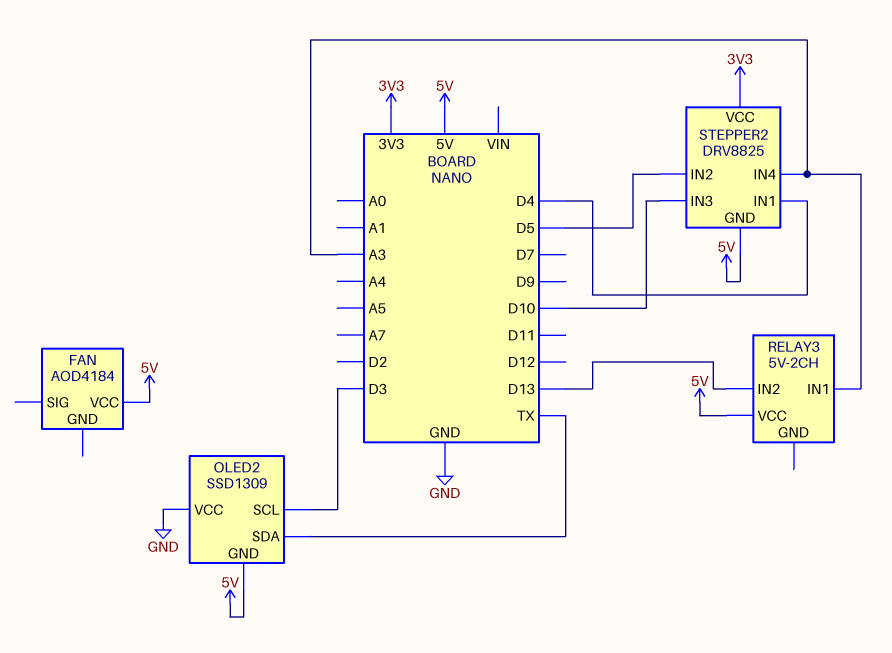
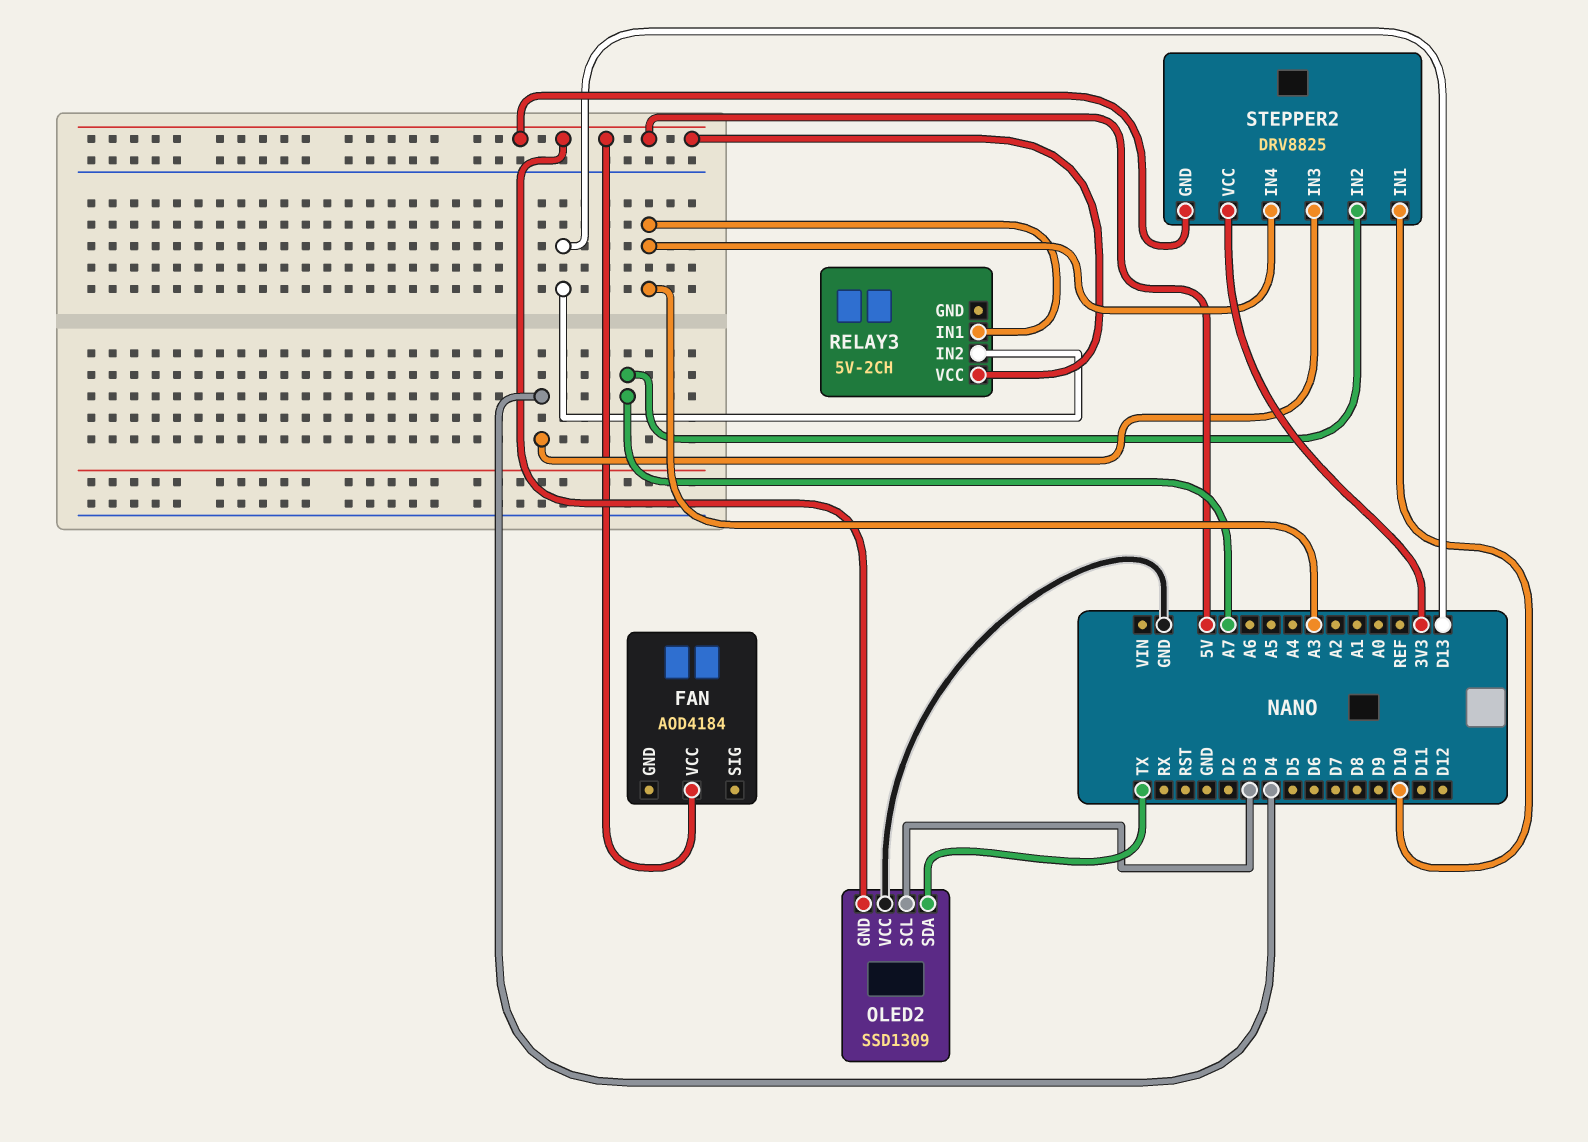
STEPPER2 pin IN1: D4 -> D10
STEPPER2 pin IN2: D5 -> A7
STEPPER2 pin IN3: D10 -> D4

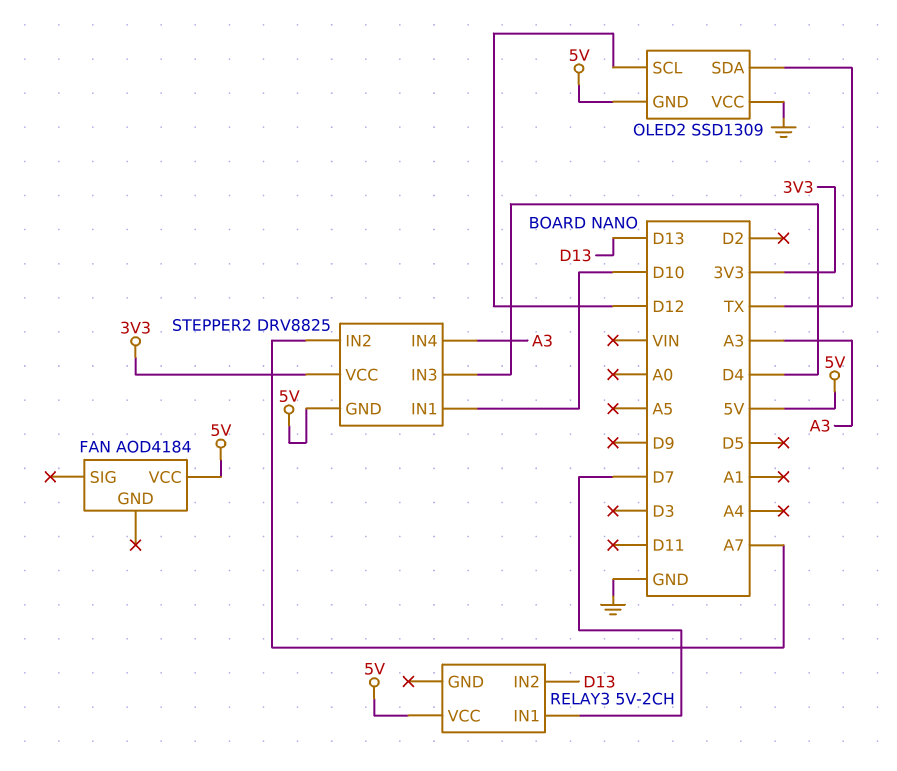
OLED2 pin SCL: D3 -> D12
RELAY3 pin IN1: A3 -> D7

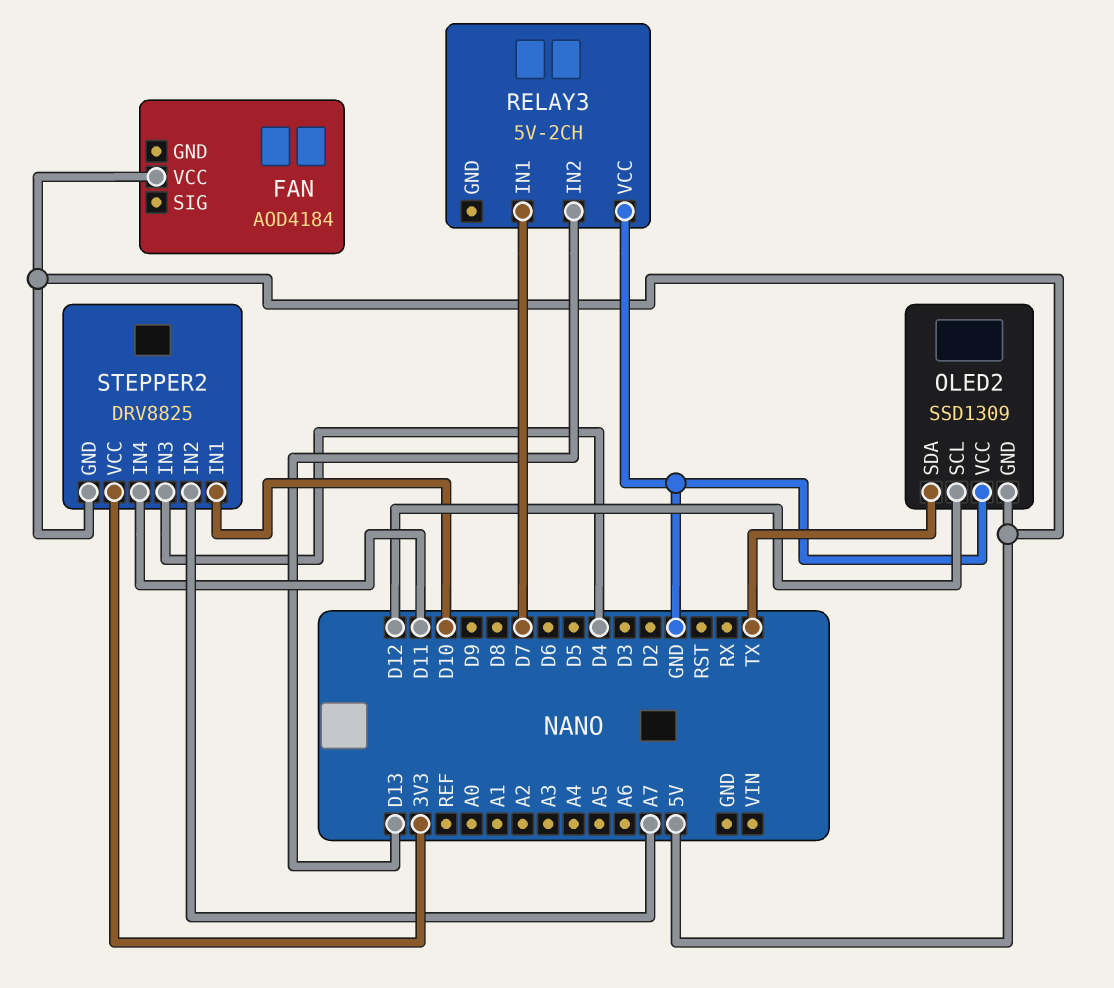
RELAY3 pin VCC: 5V -> GND
STEPPER2 pin IN4: A3 -> D11

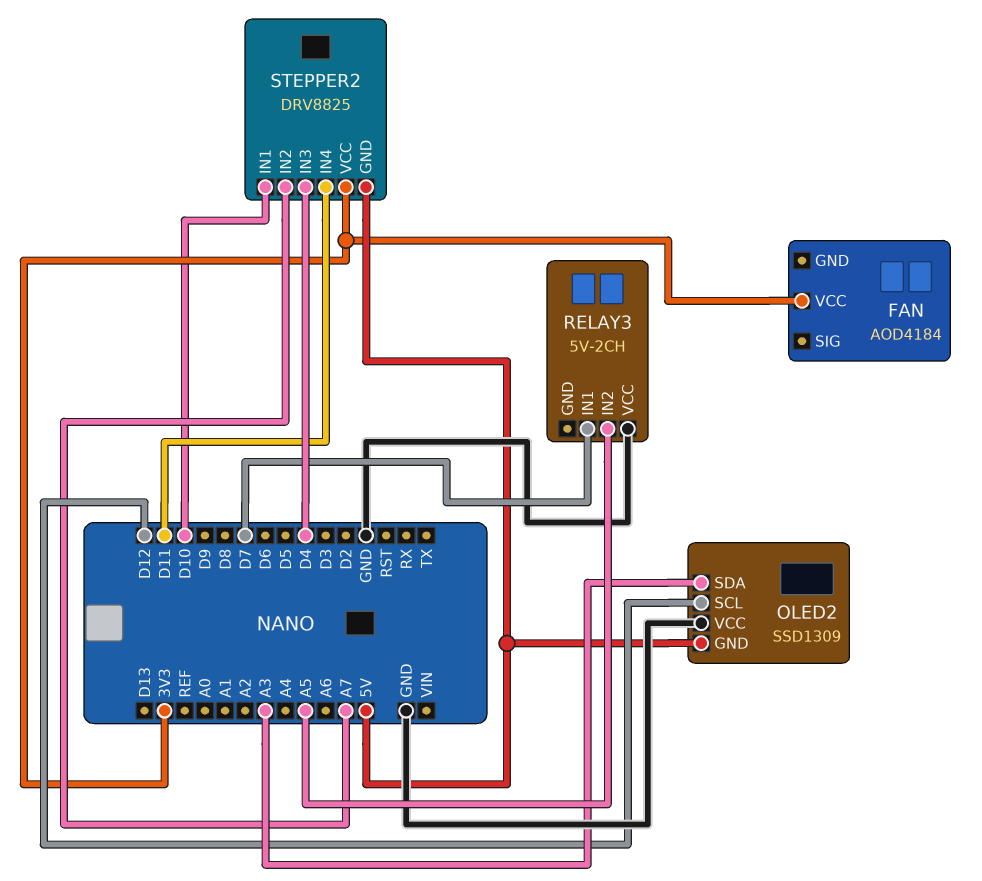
FAN pin VCC: 5V -> 3V3
OLED2 pin SDA: TX -> A3
RELAY3 pin IN2: D13 -> A5

